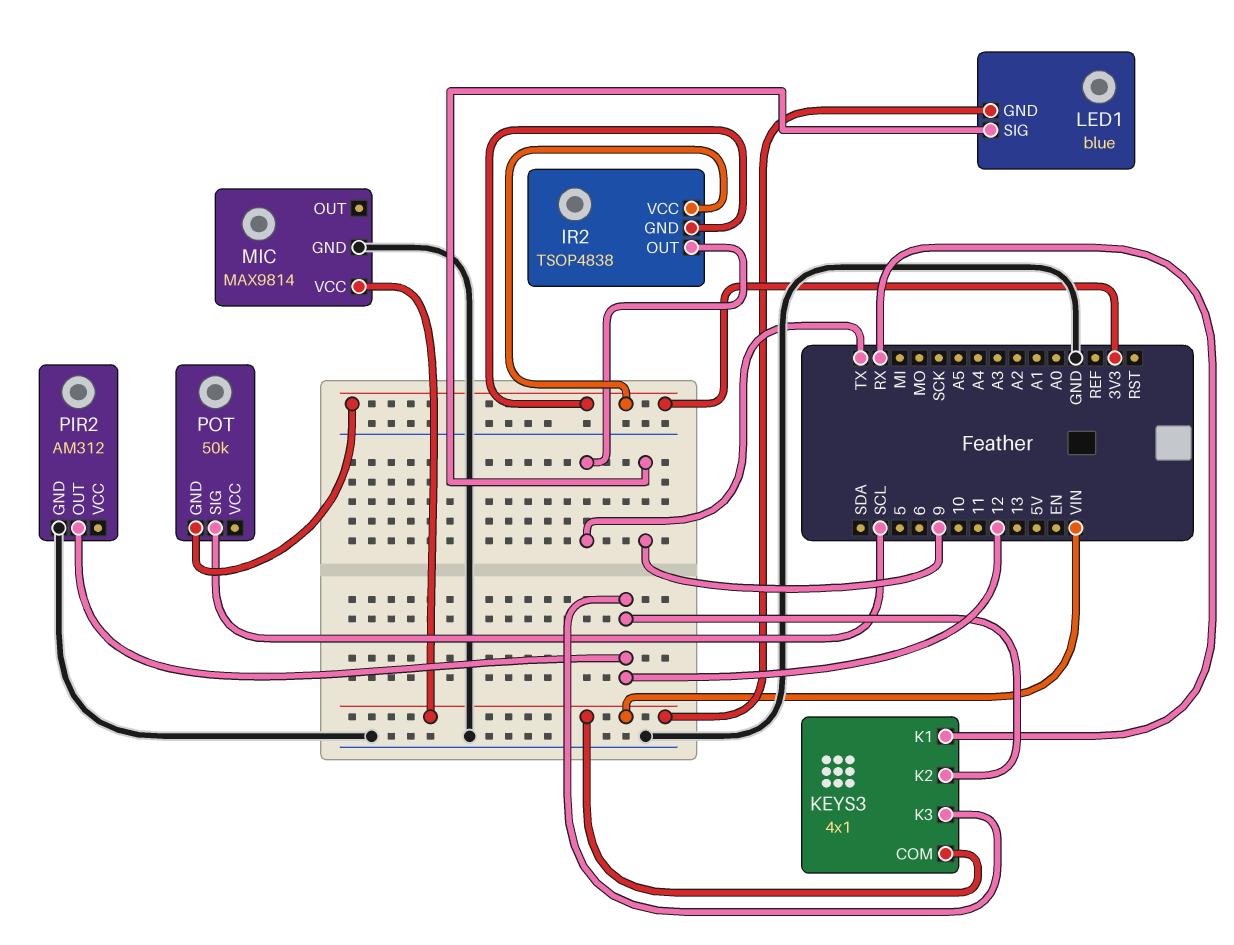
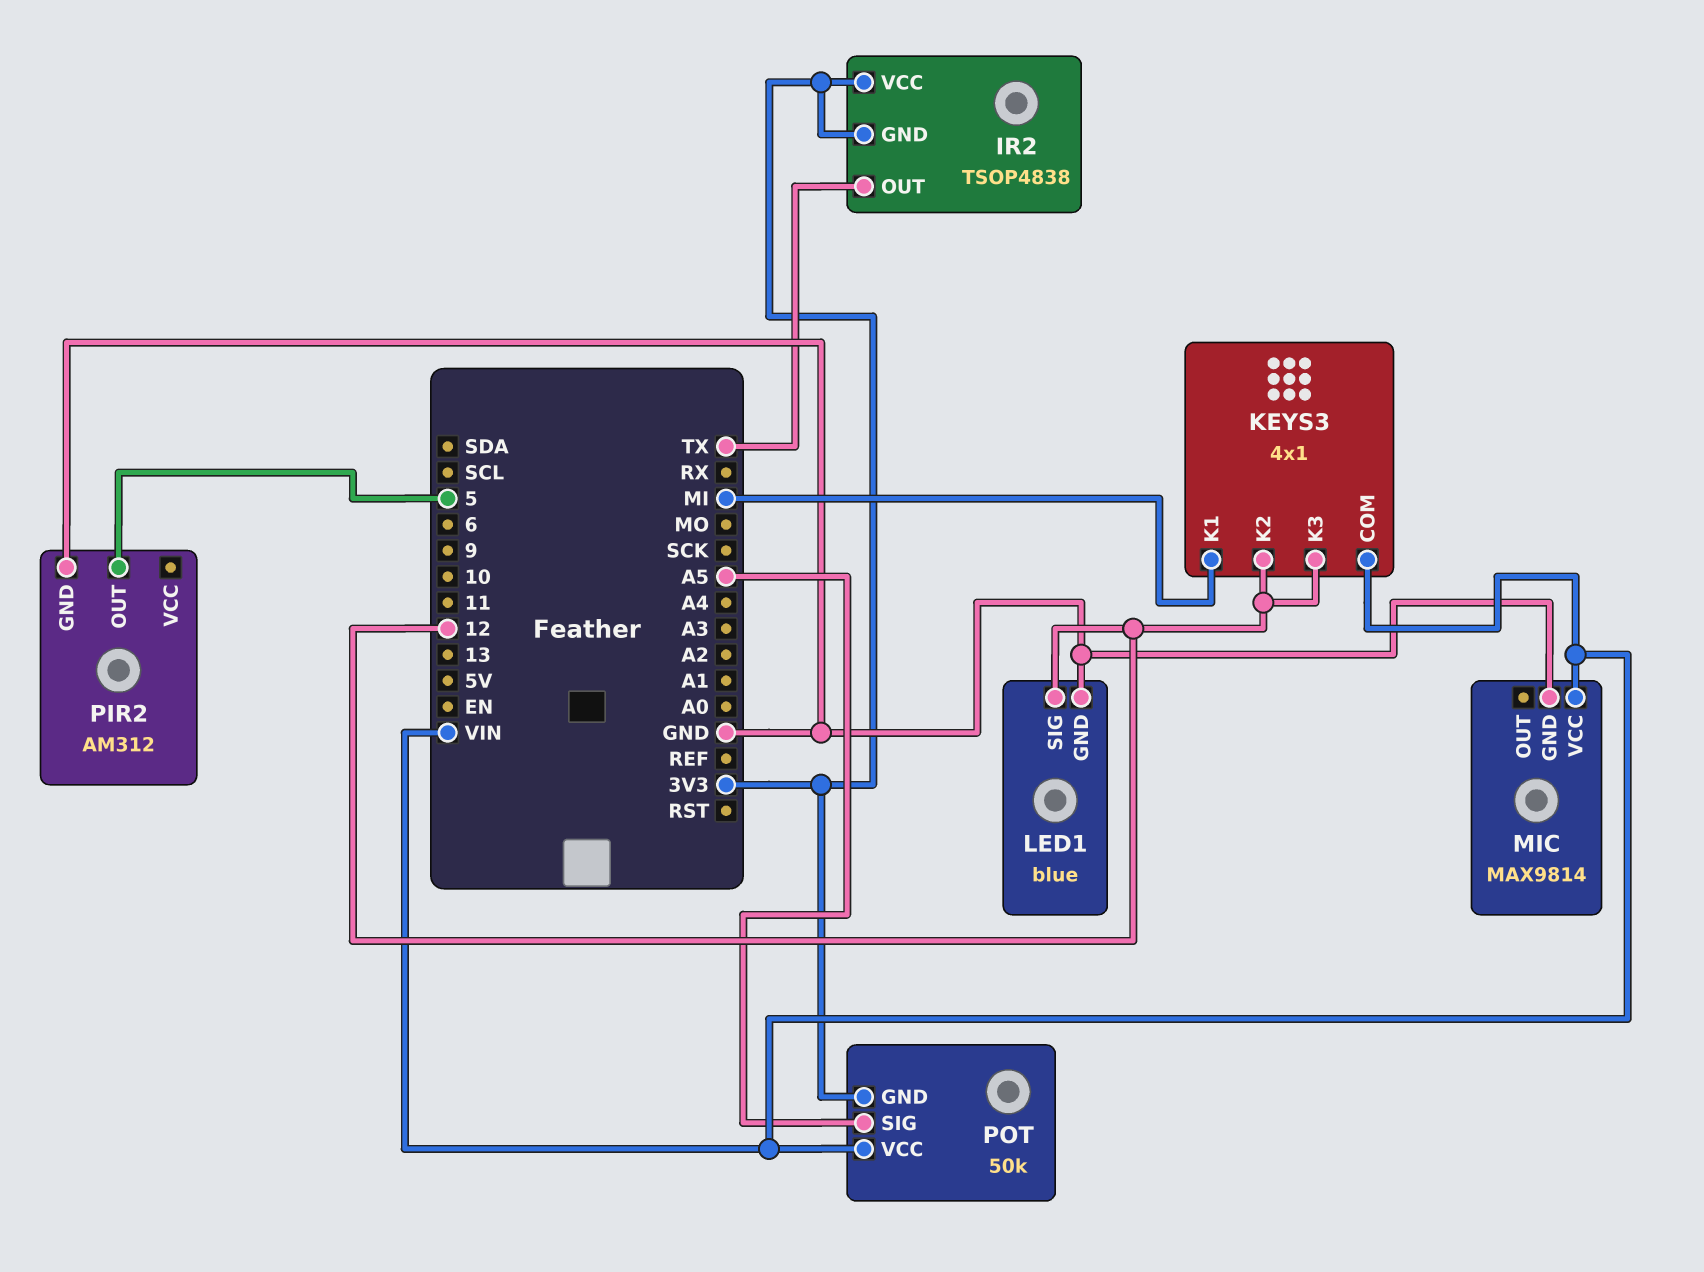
KEYS3 pin K1: RX -> MI
LED1 pin GND: VIN -> GND
LED1 pin SIG: 9 -> 12
PIR2 pin OUT: 12 -> 5
POT pin SIG: SCL -> A5
POT pin VCC: none -> VIN

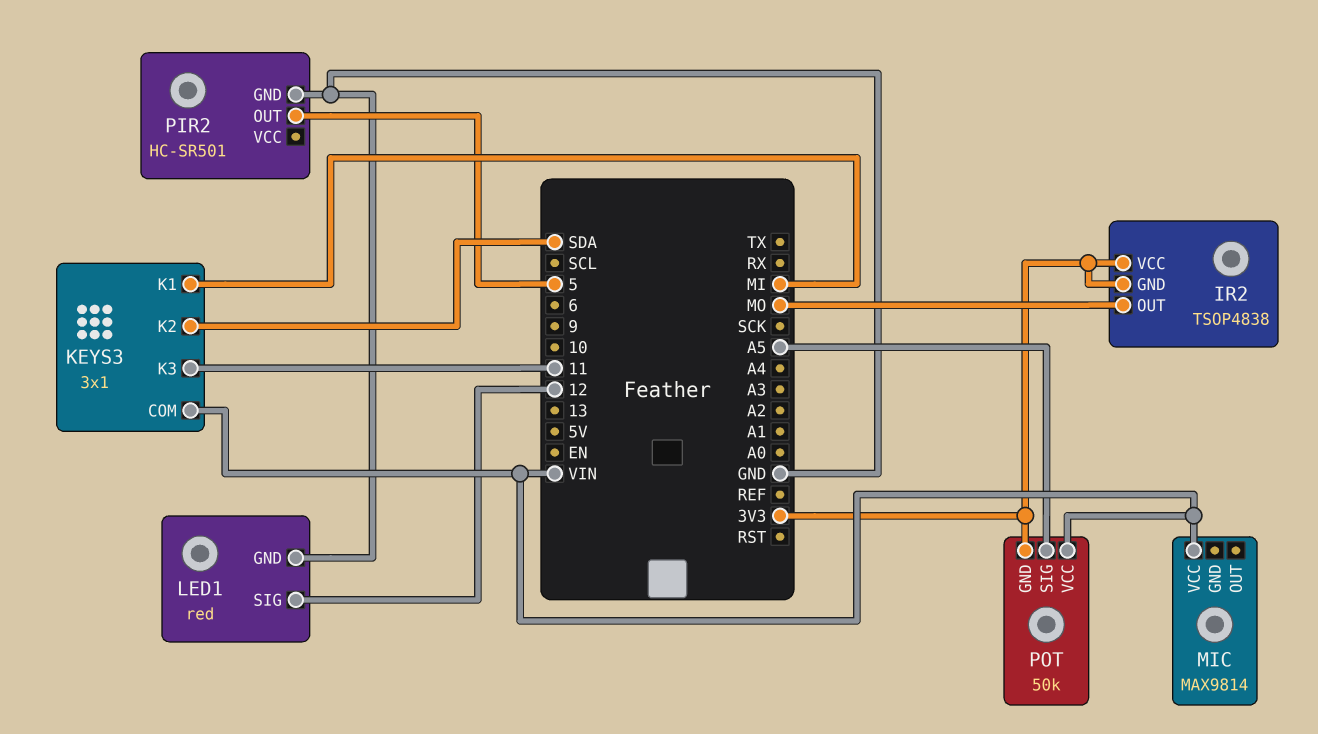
IR2 pin OUT: TX -> MO
KEYS3: 4x1 -> 3x1
KEYS3 pin K2: 12 -> SDA
KEYS3 pin K3: 12 -> 11
LED1: blue -> red
MIC pin GND: GND -> none
PIR2: AM312 -> HC-SR501

